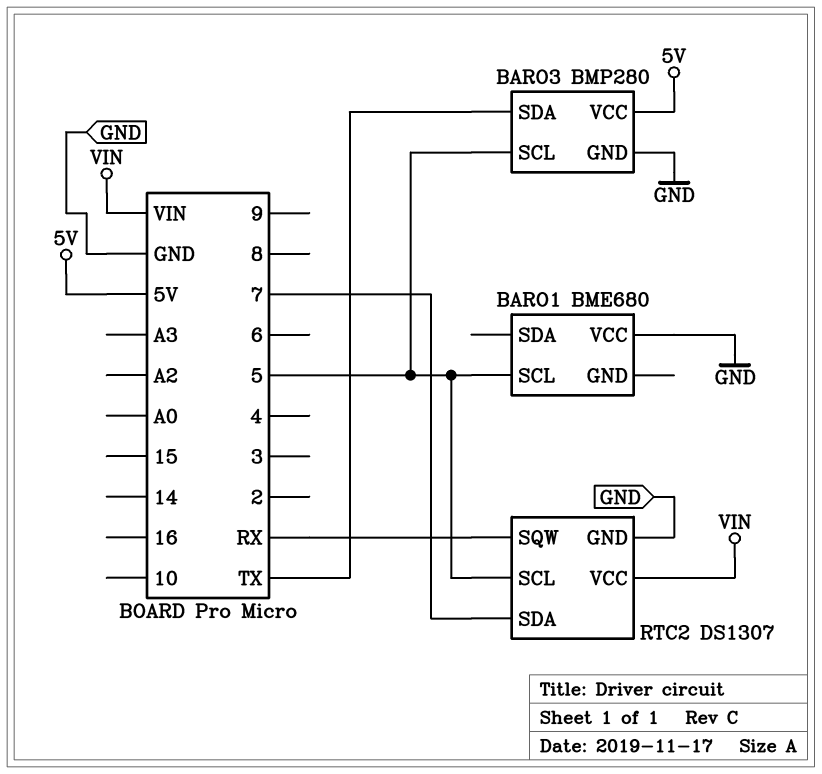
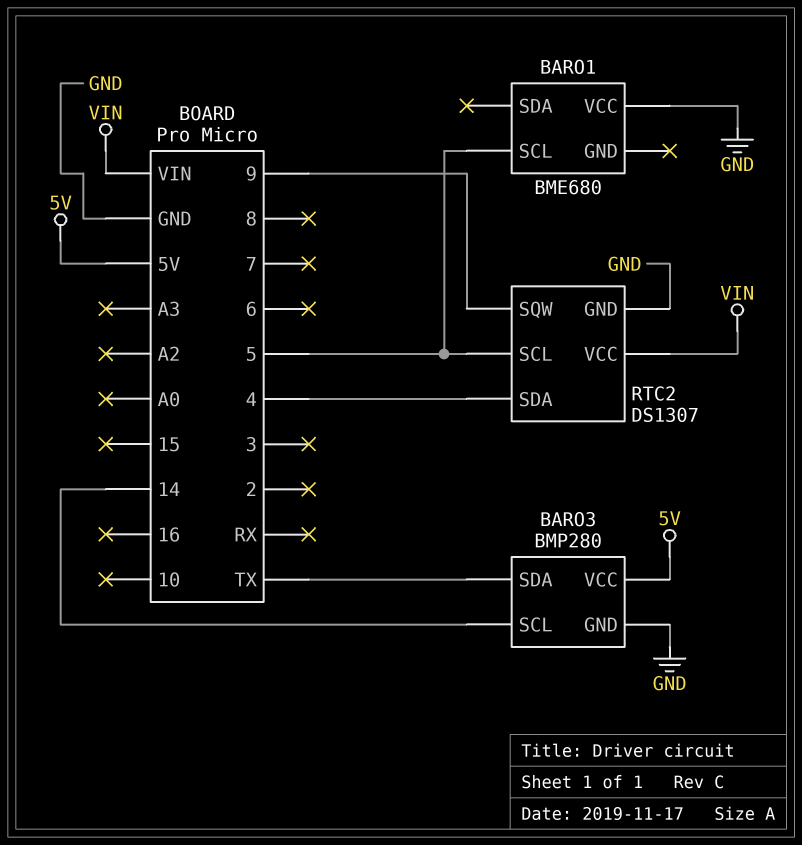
BARO3 pin SCL: 5 -> 14
RTC2 pin SDA: 7 -> 4
RTC2 pin SQW: RX -> 9

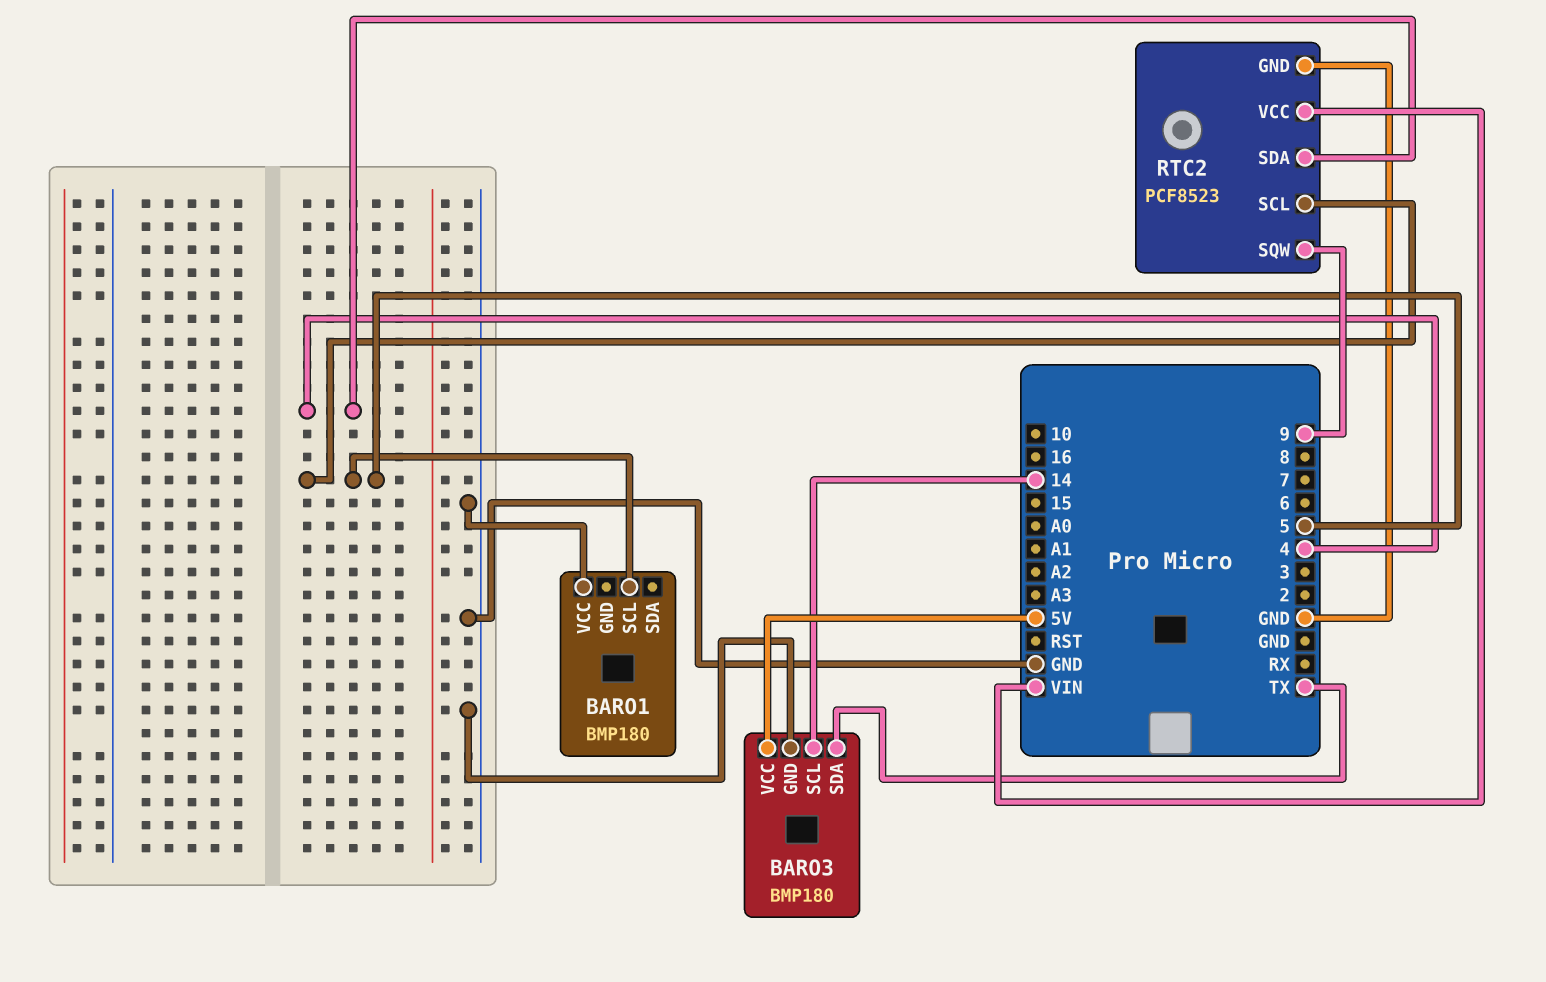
BARO1: BME680 -> BMP180
BARO3: BMP280 -> BMP180
RTC2: DS1307 -> PCF8523

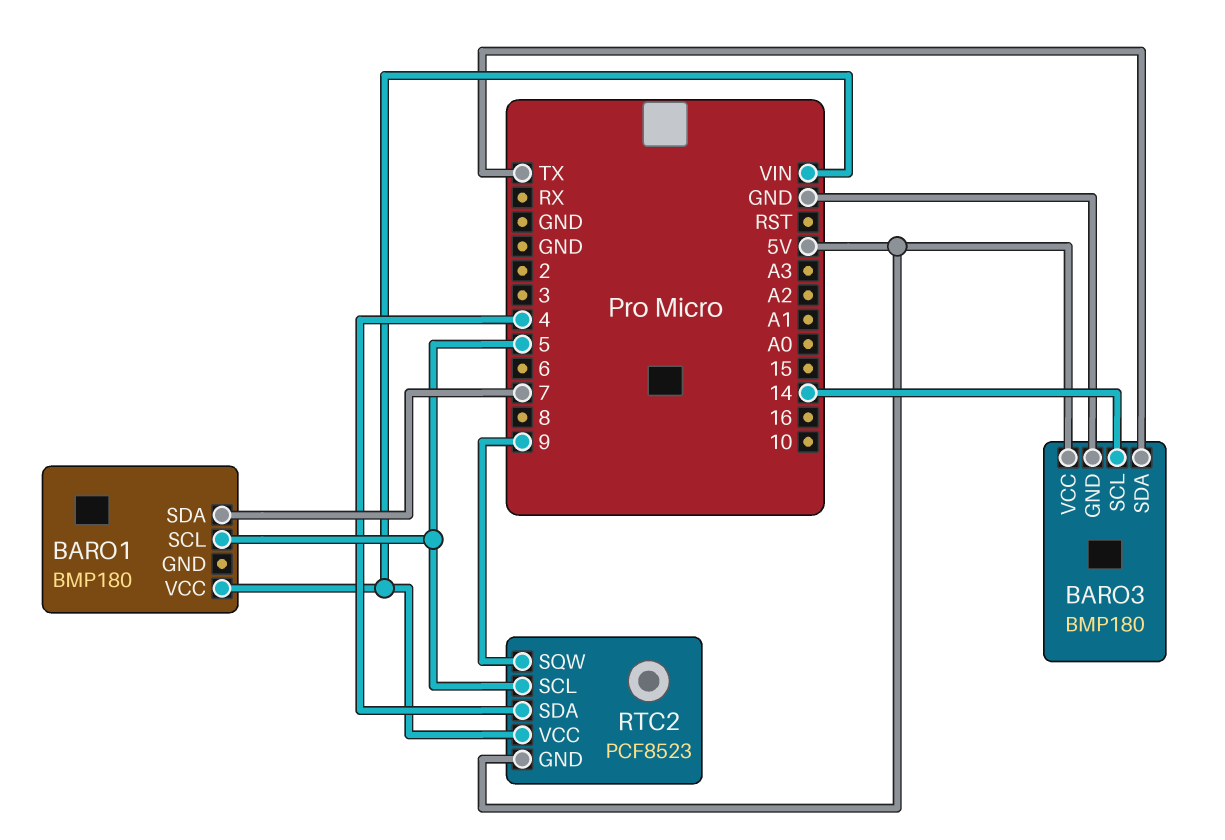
BARO1 pin SDA: none -> 7
BARO1 pin VCC: GND -> VIN
RTC2 pin GND: GND -> 5V

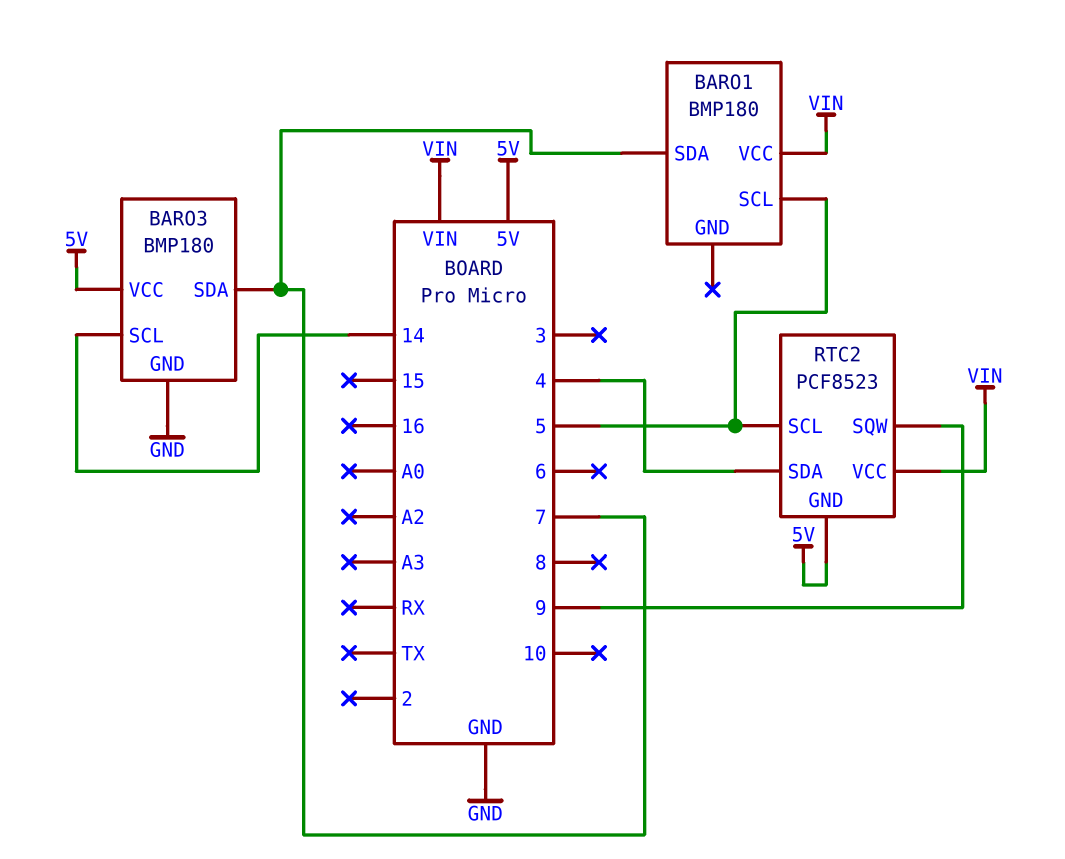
BARO3 pin SDA: TX -> 7

